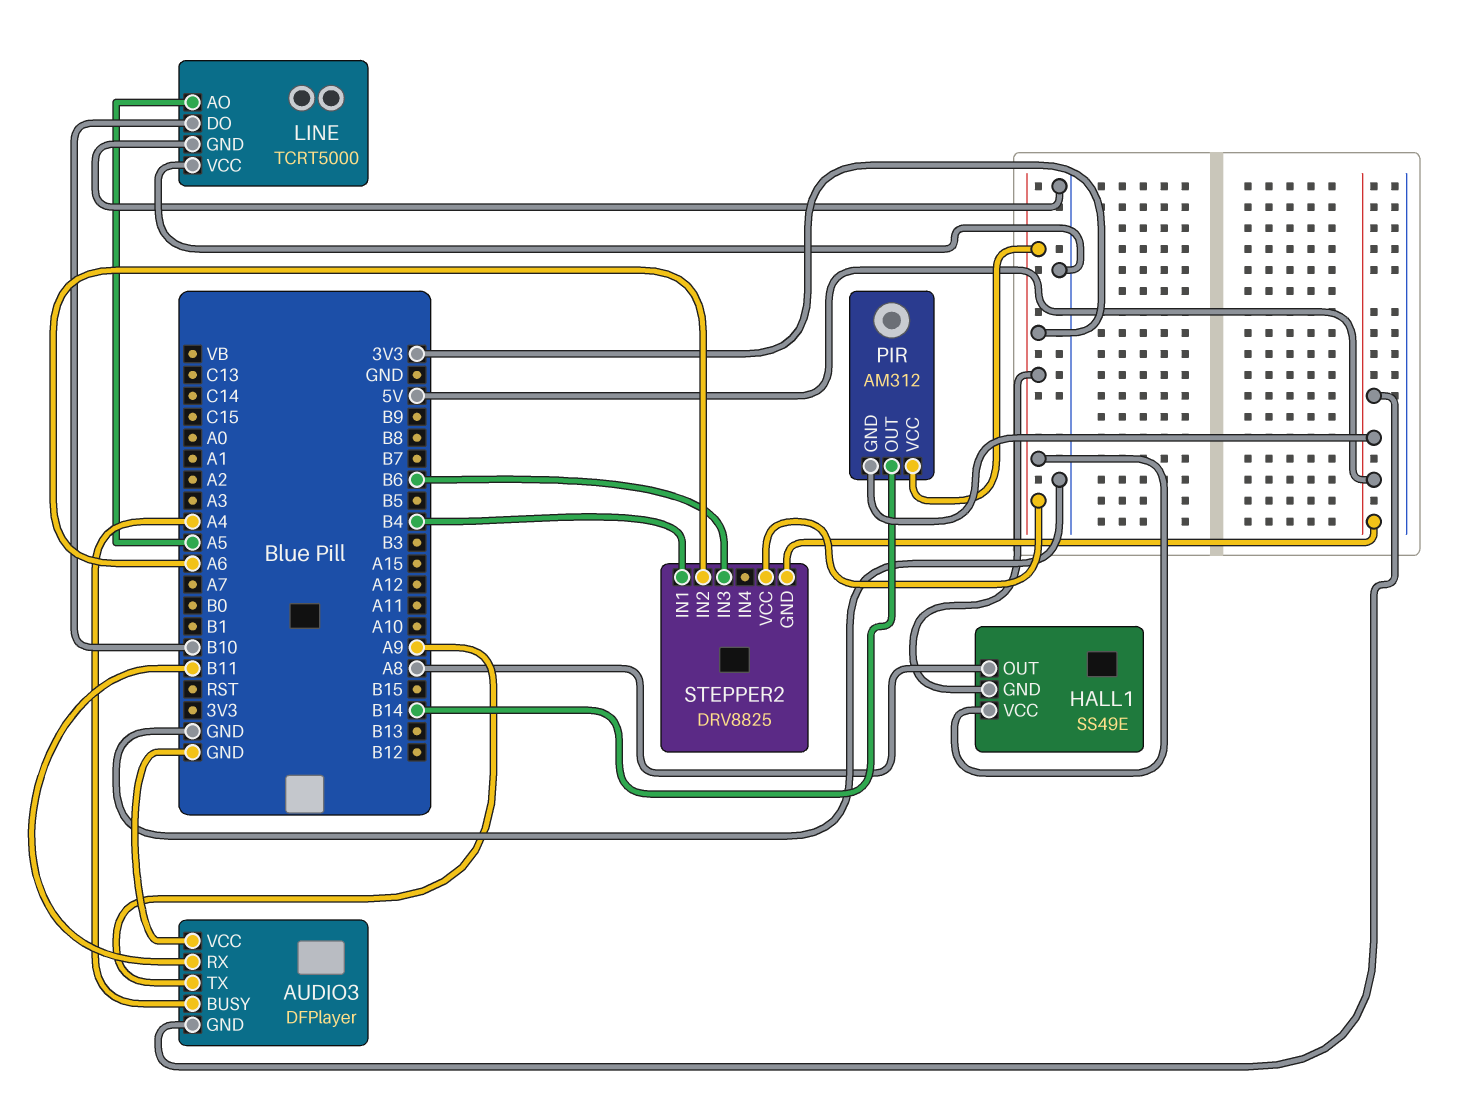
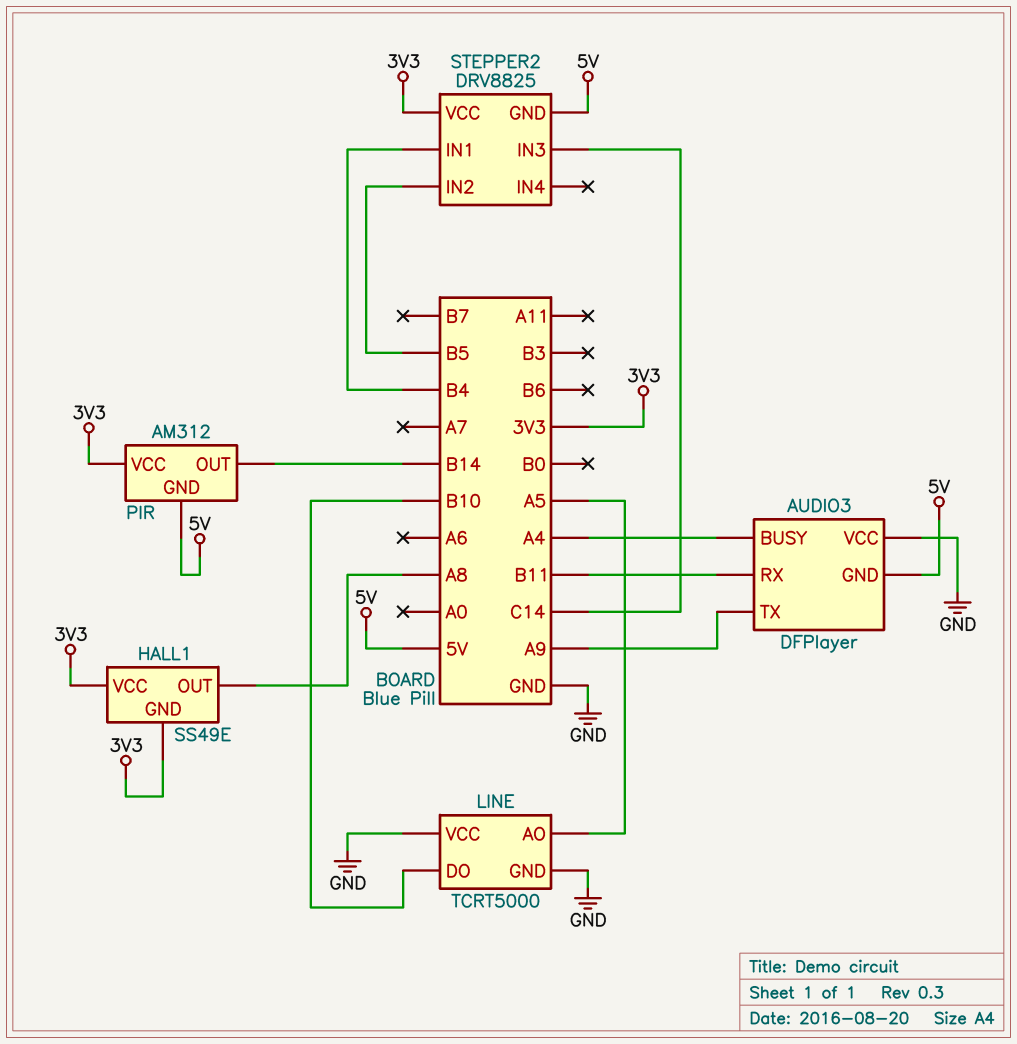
STEPPER2 pin IN2: A6 -> B5
STEPPER2 pin IN3: B6 -> C14

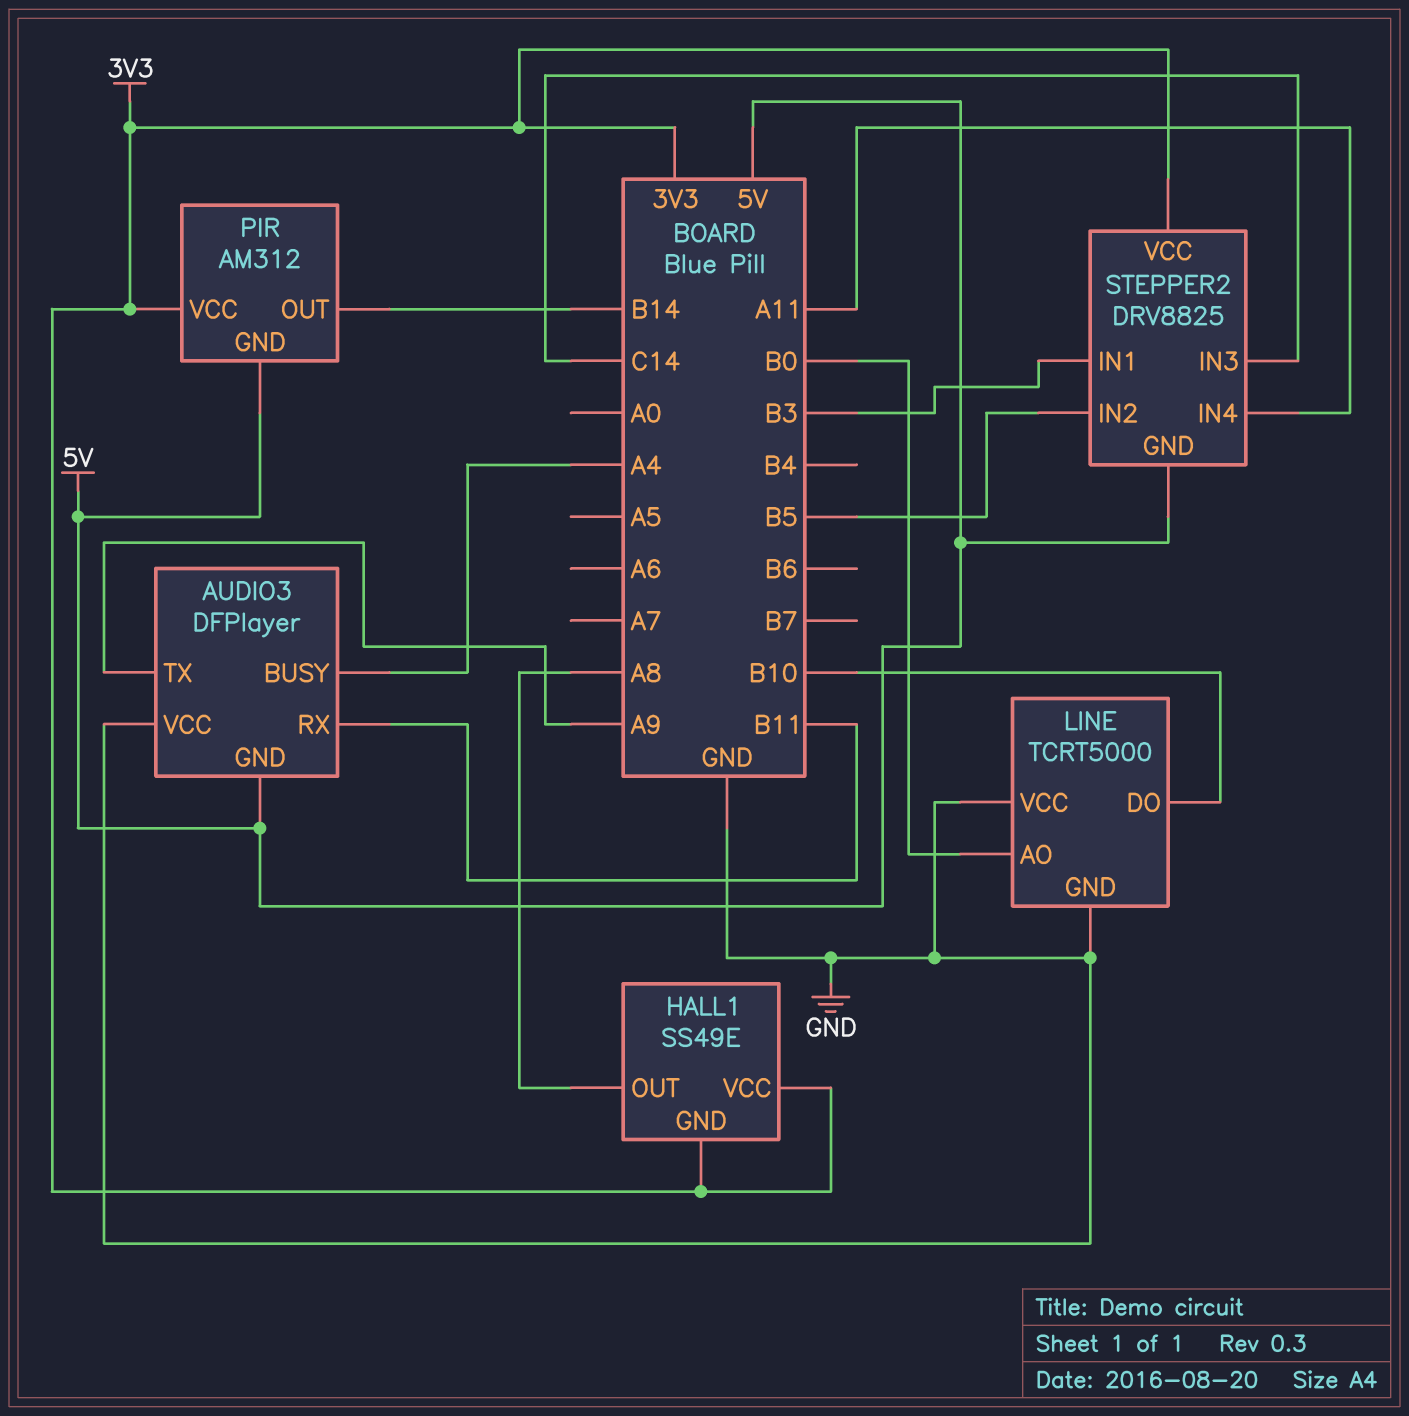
LINE pin AO: A5 -> B0
STEPPER2 pin IN1: B4 -> B3
STEPPER2 pin IN4: none -> A11

